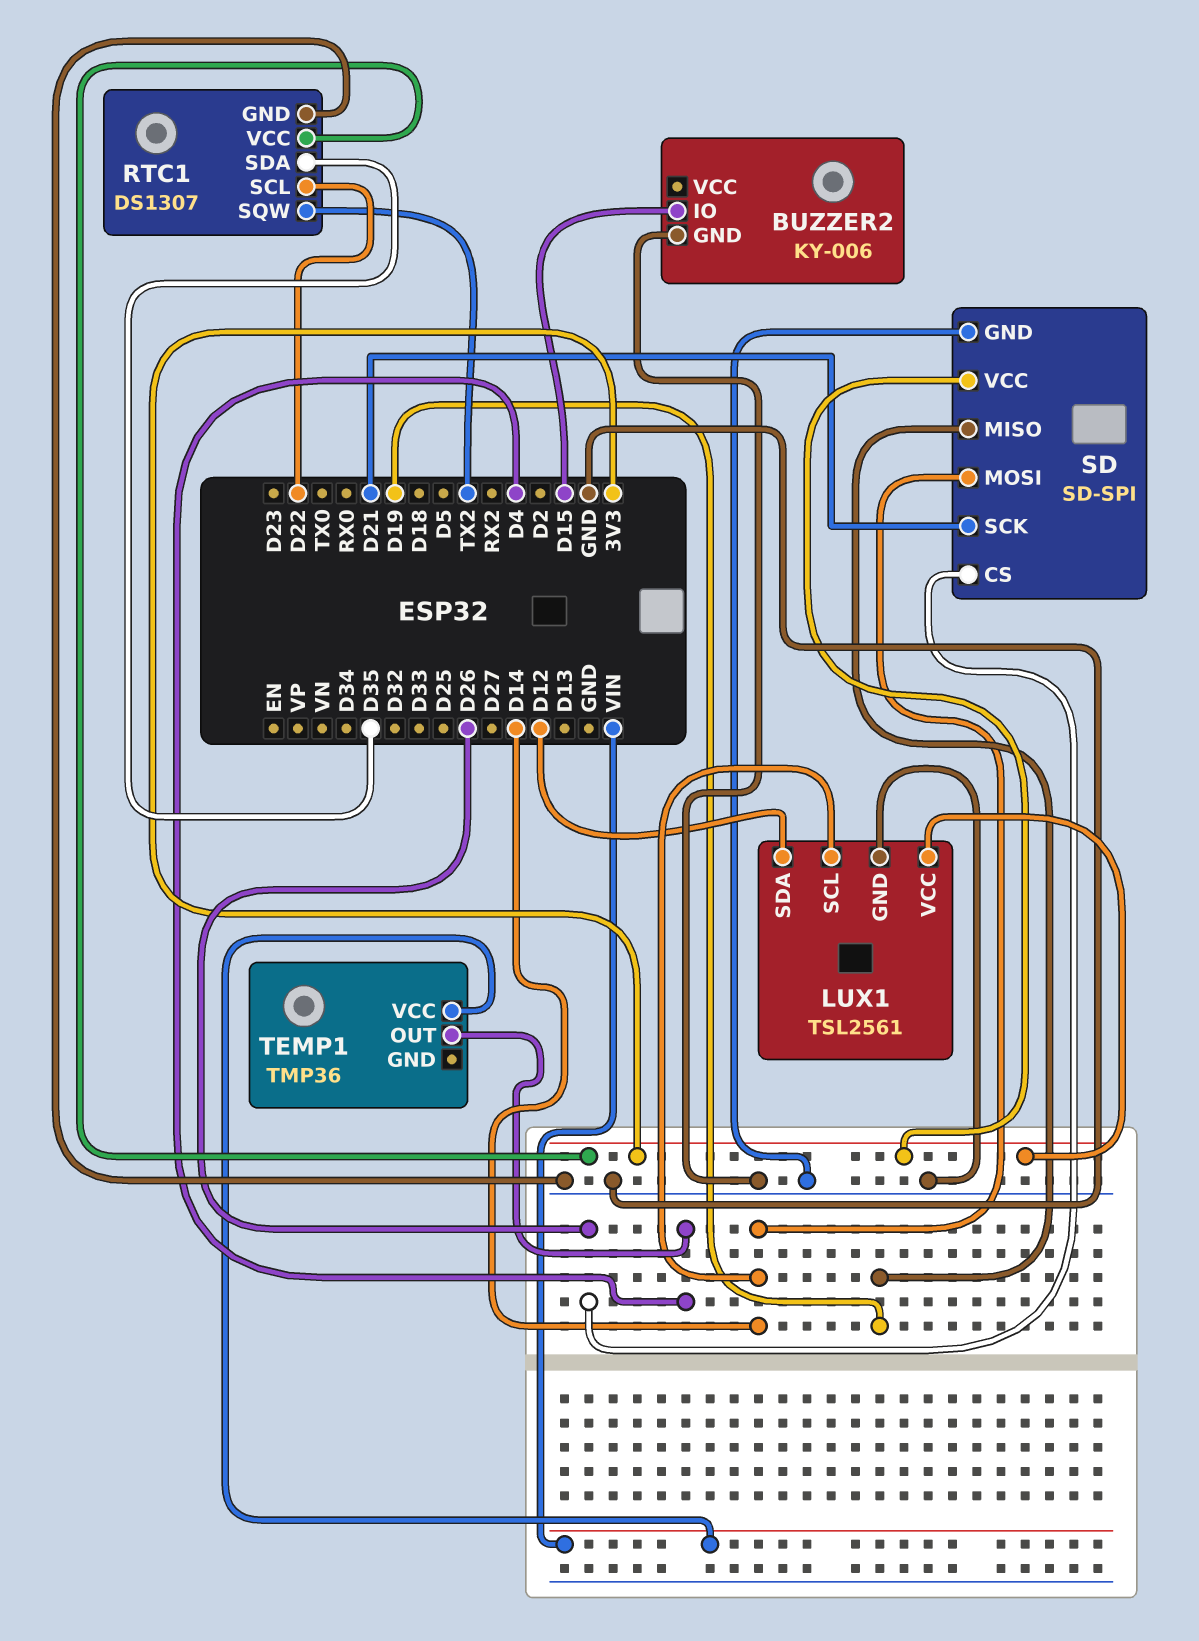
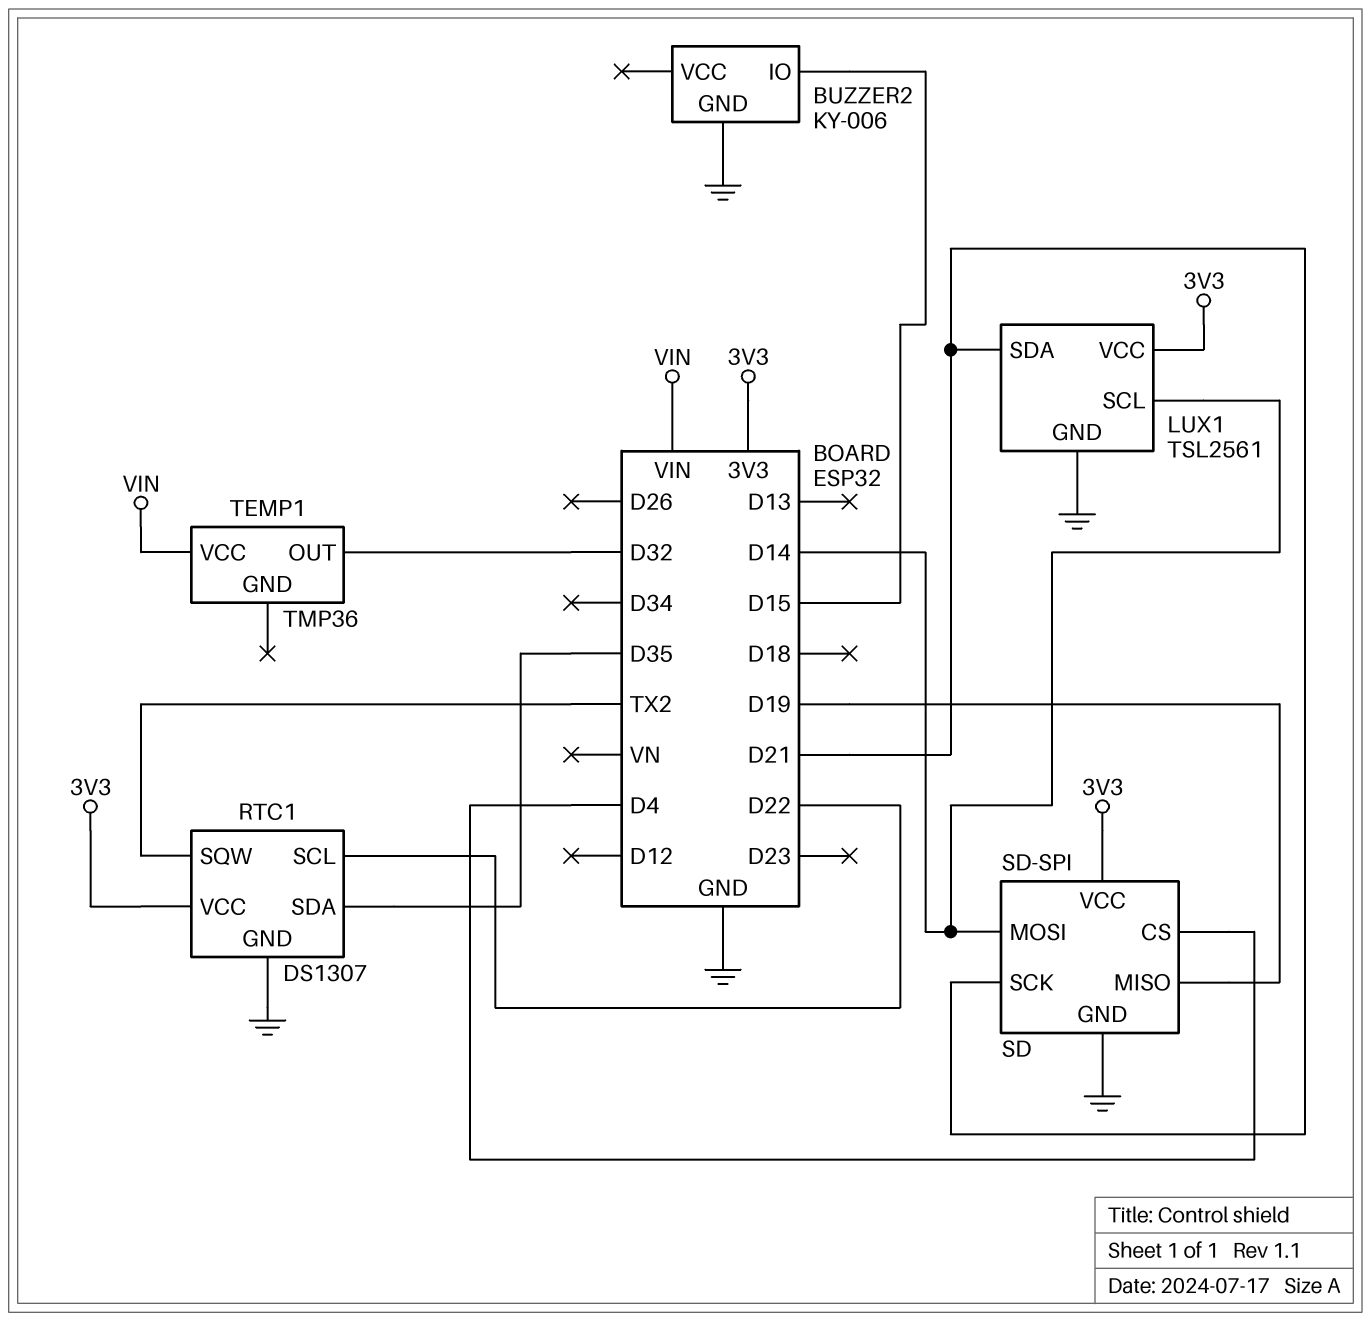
LUX1 pin SDA: D12 -> D21
SD pin CS: D26 -> D4
TEMP1 pin OUT: D4 -> D32

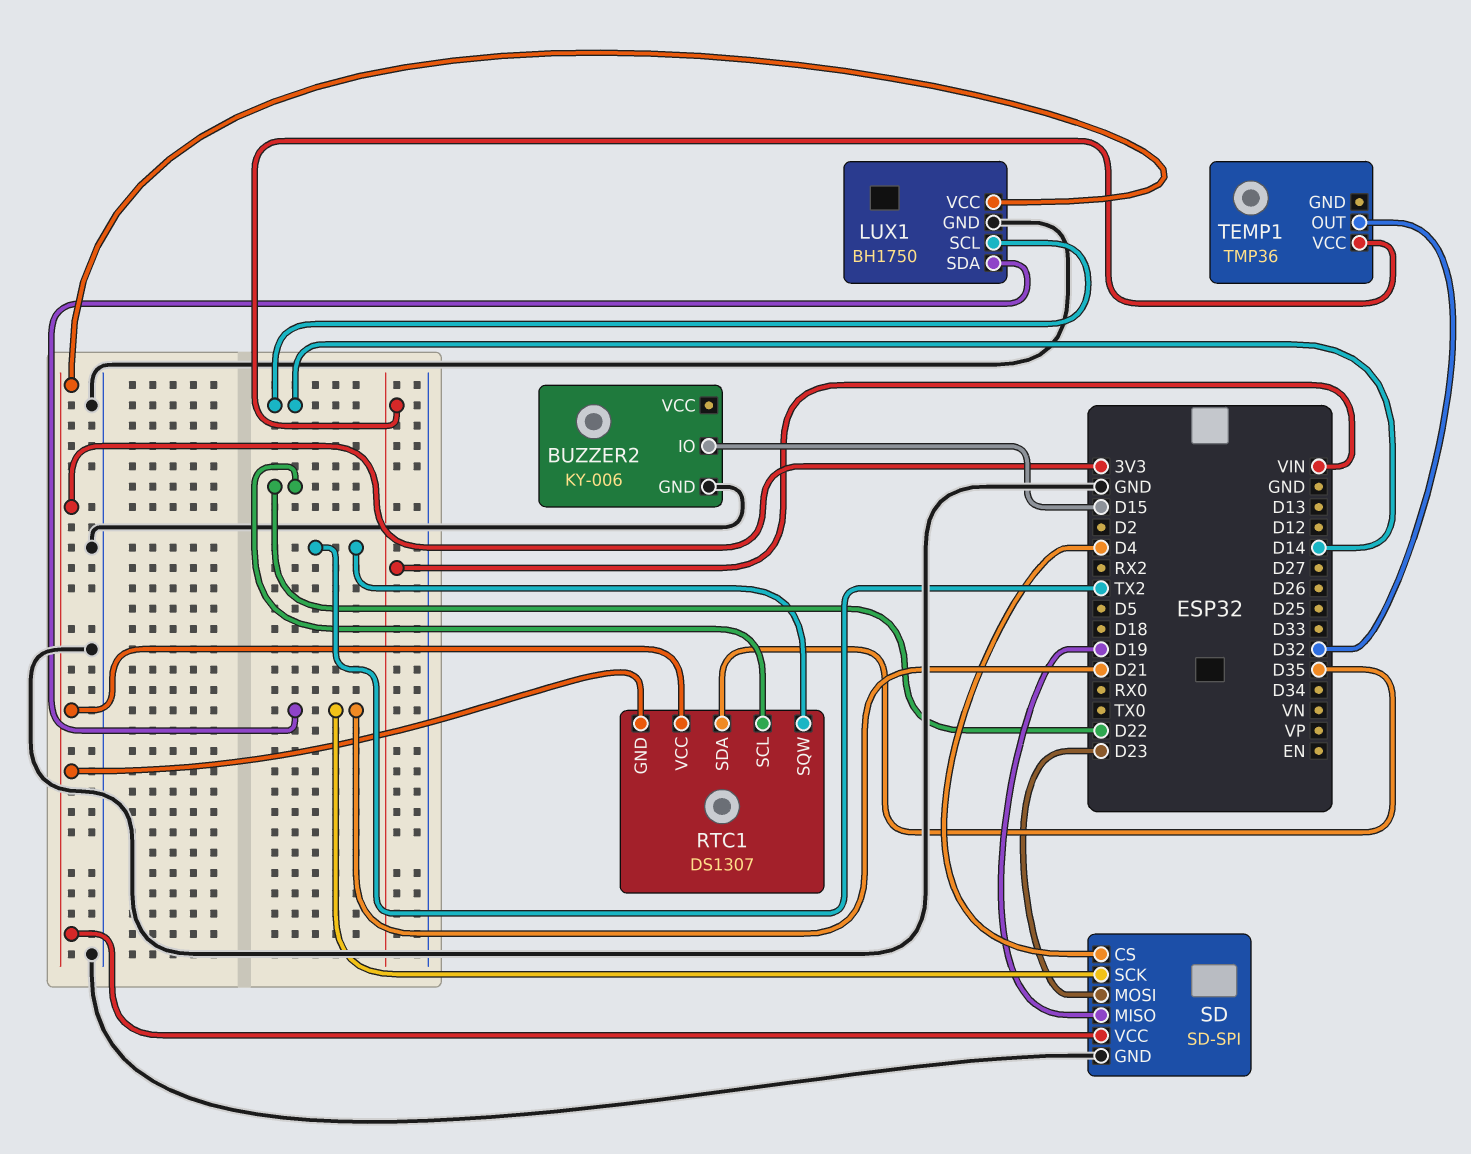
LUX1: TSL2561 -> BH1750
RTC1 pin GND: GND -> 3V3
SD pin MOSI: D14 -> D23

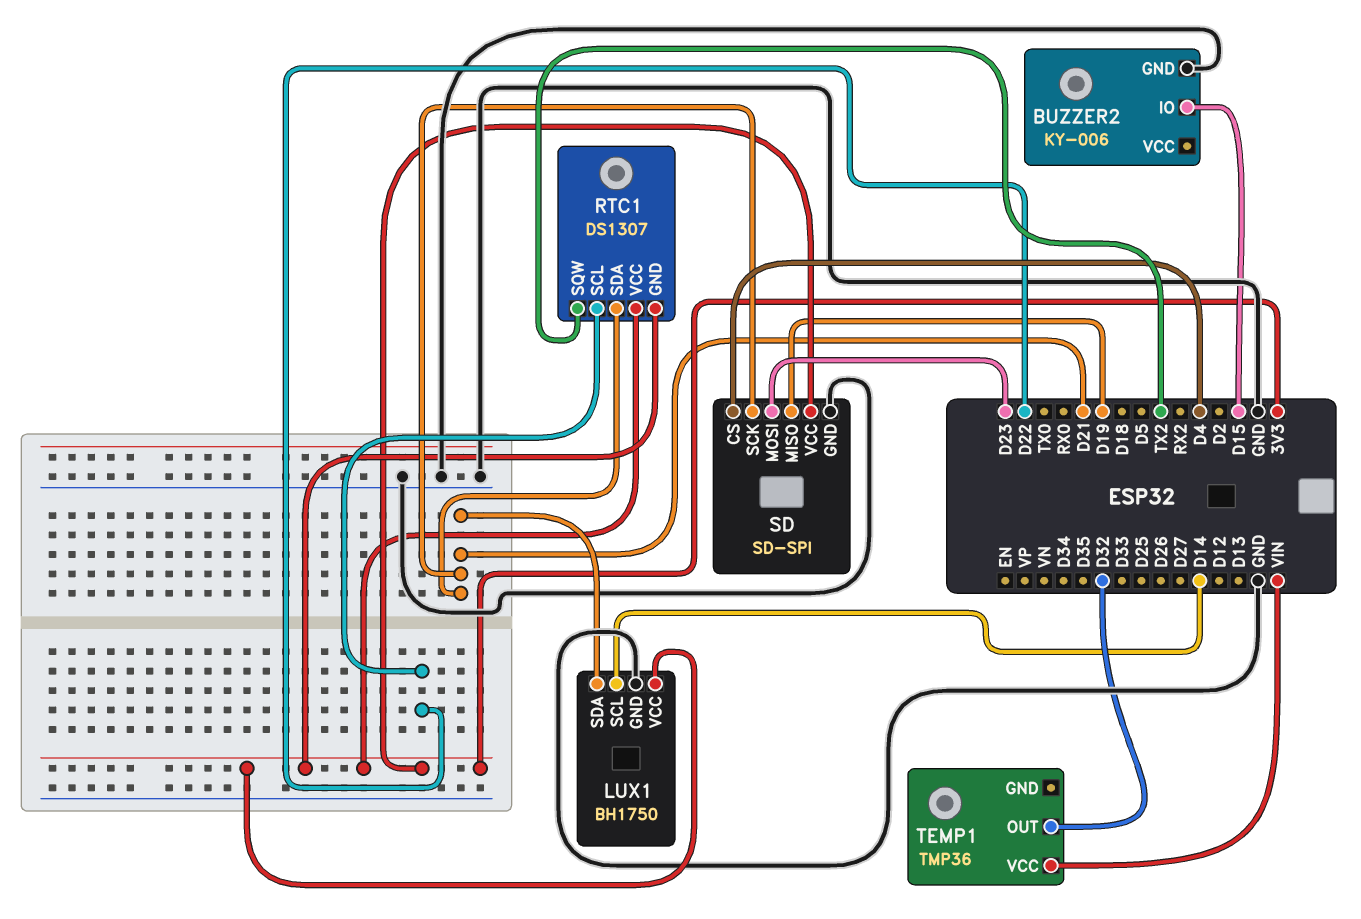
RTC1 pin SDA: D35 -> D21

